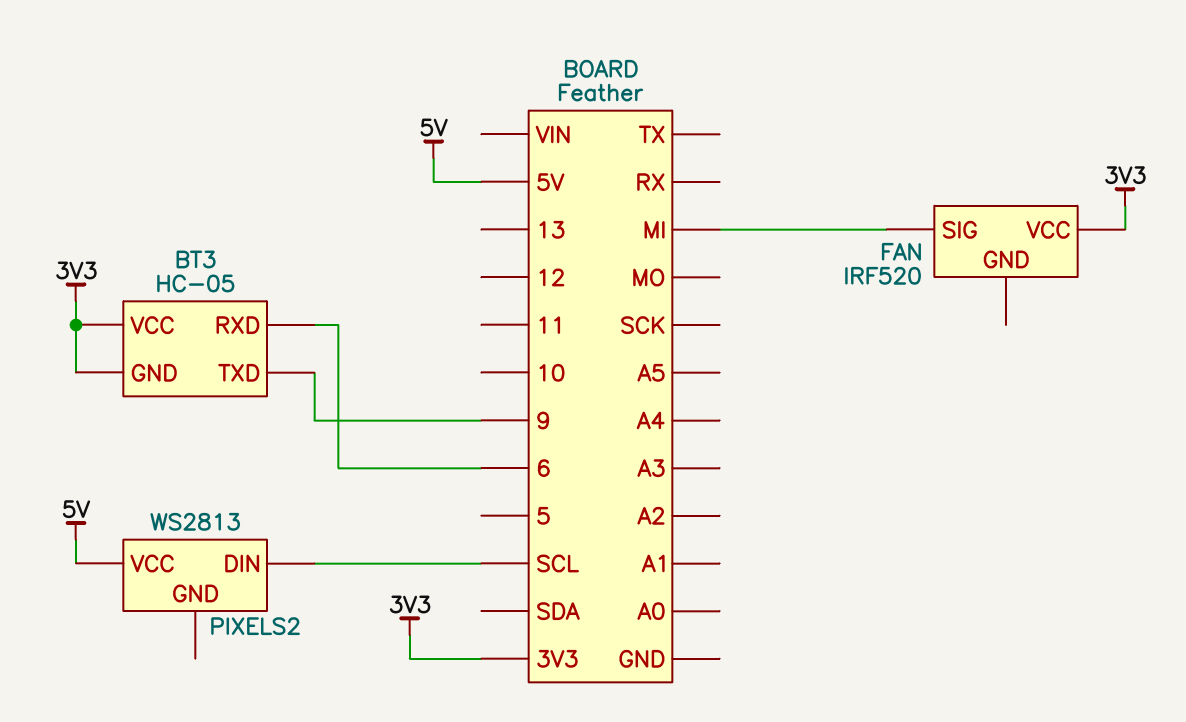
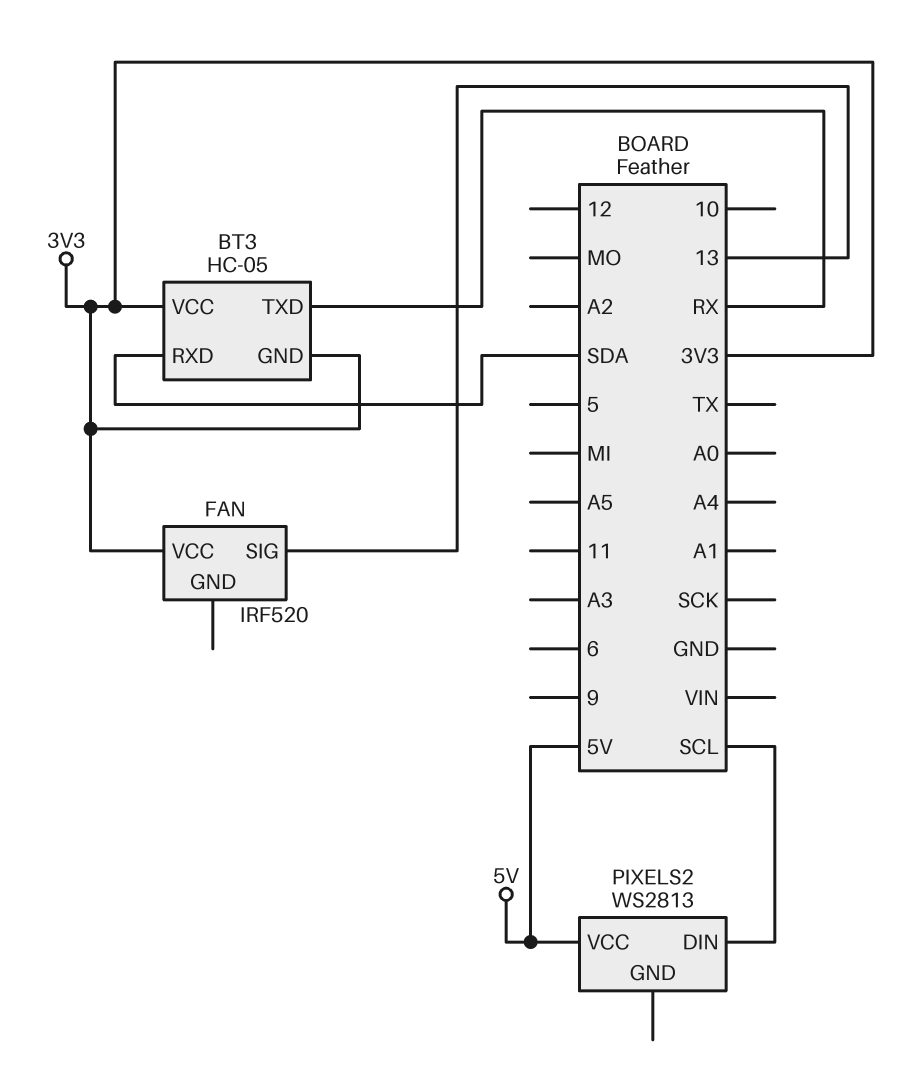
BT3 pin RXD: 6 -> SDA
BT3 pin TXD: 9 -> RX
FAN pin SIG: MI -> 13

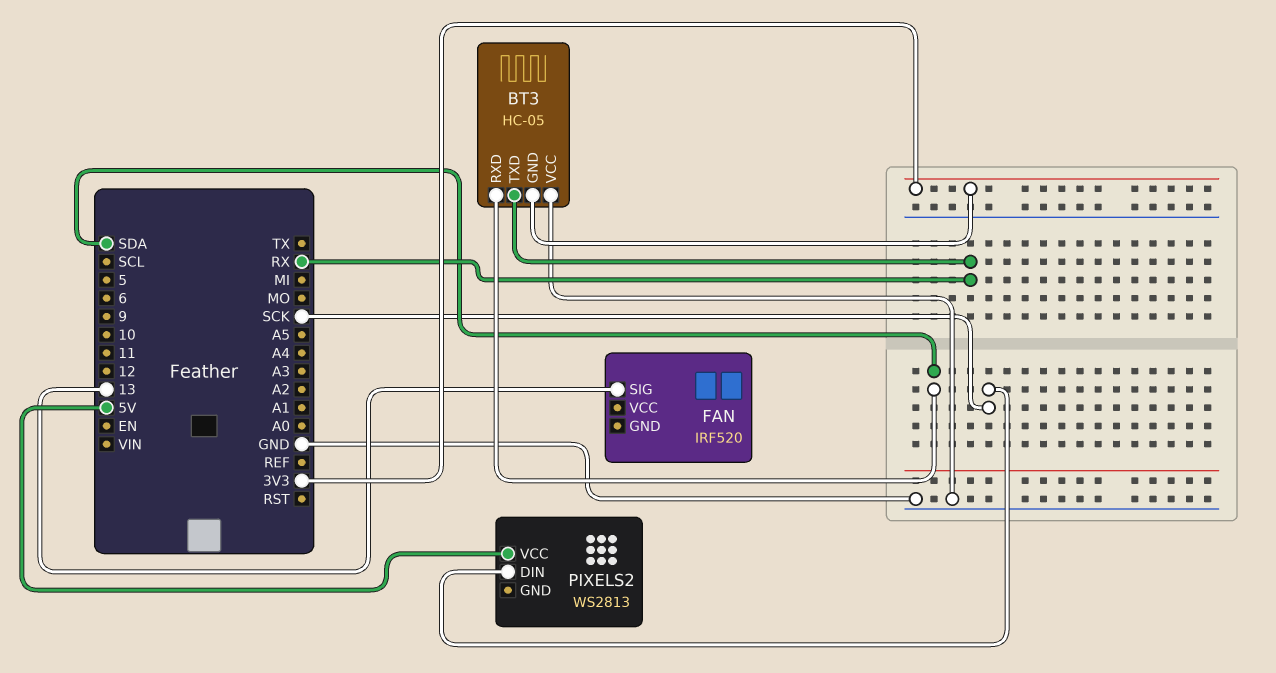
BT3 pin VCC: 3V3 -> GND
FAN pin VCC: 3V3 -> none
PIXELS2 pin DIN: SCL -> SCK

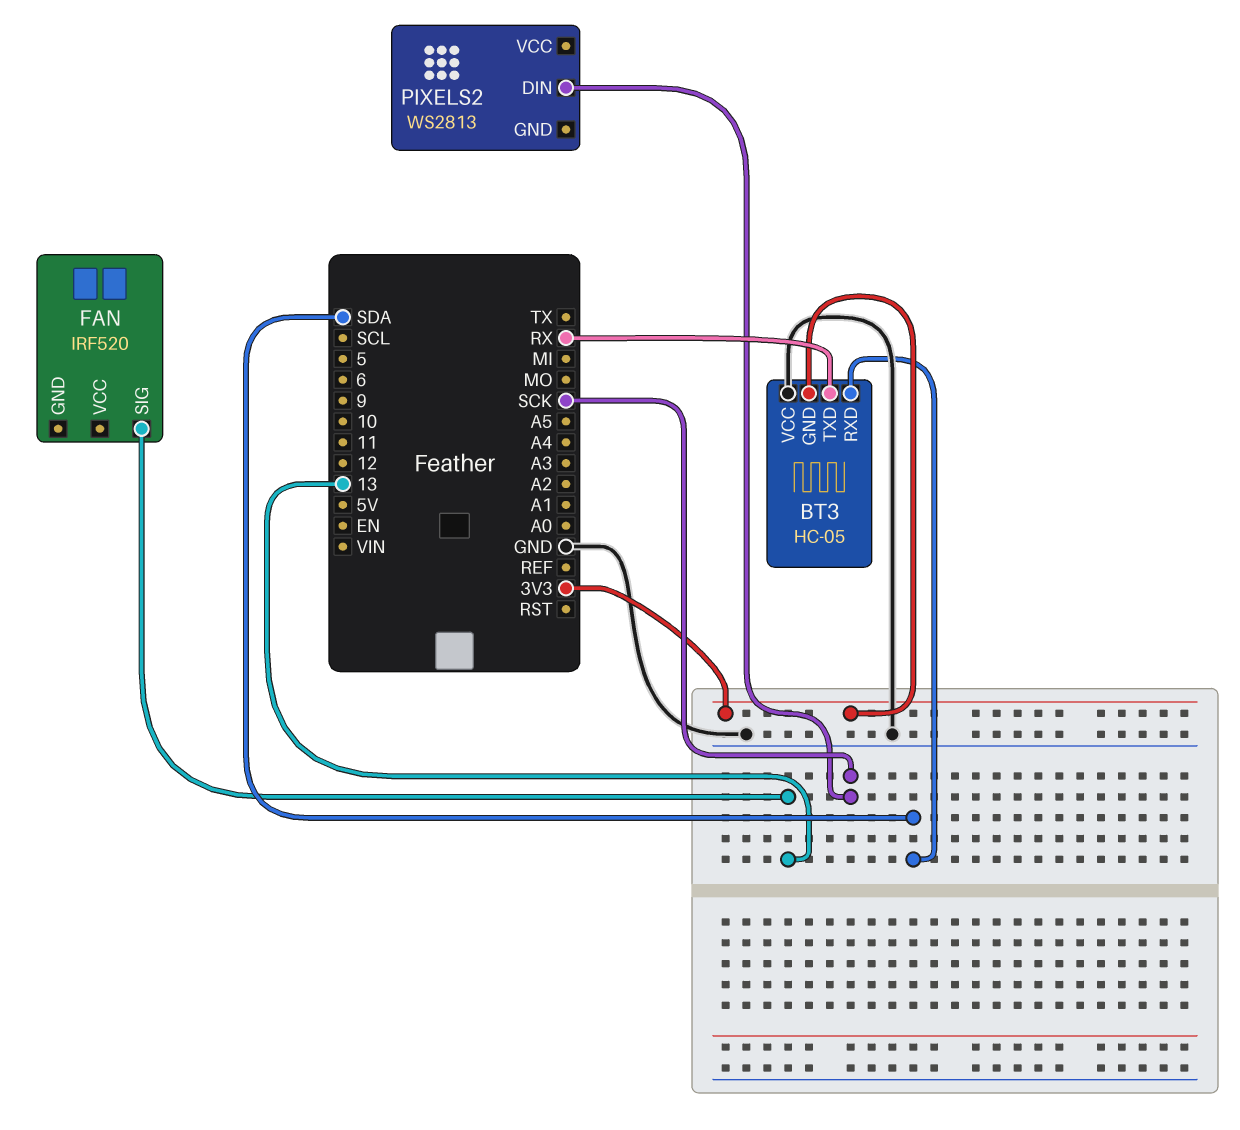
PIXELS2 pin VCC: 5V -> none

